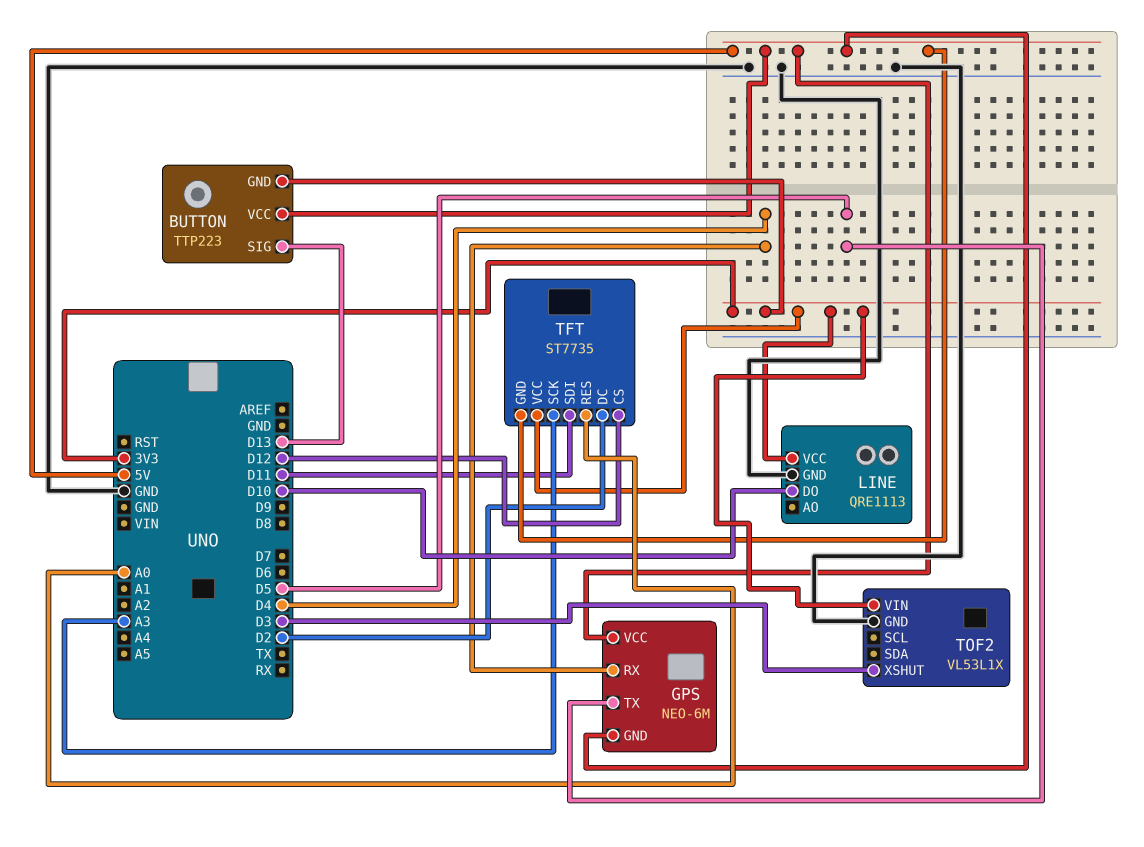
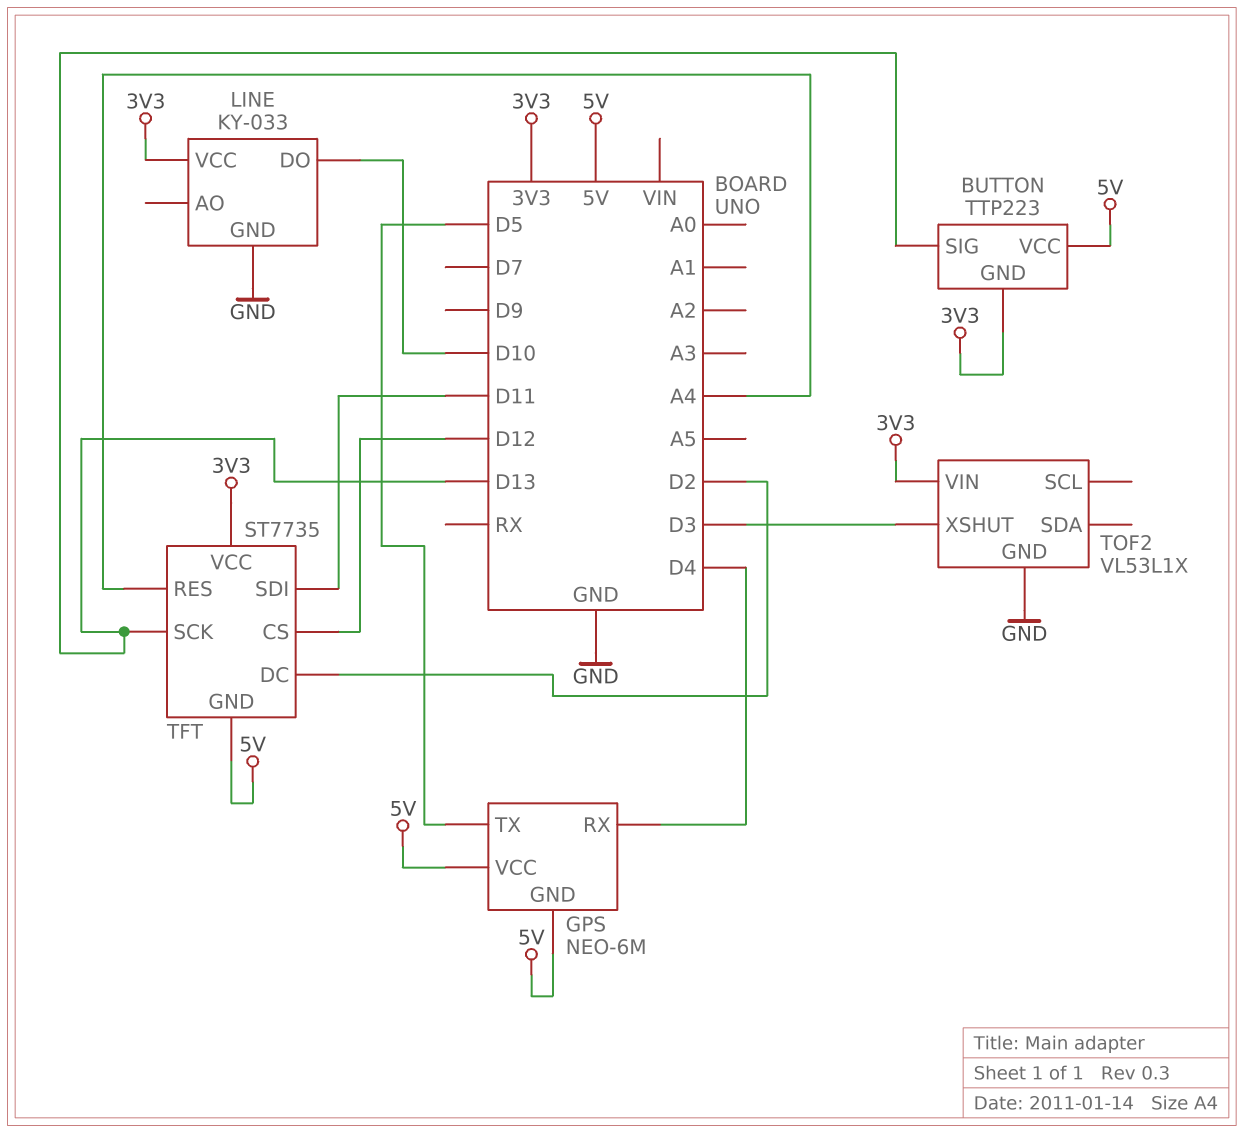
LINE: QRE1113 -> KY-033
TFT pin RES: A0 -> A4
TFT pin SCK: A3 -> D13

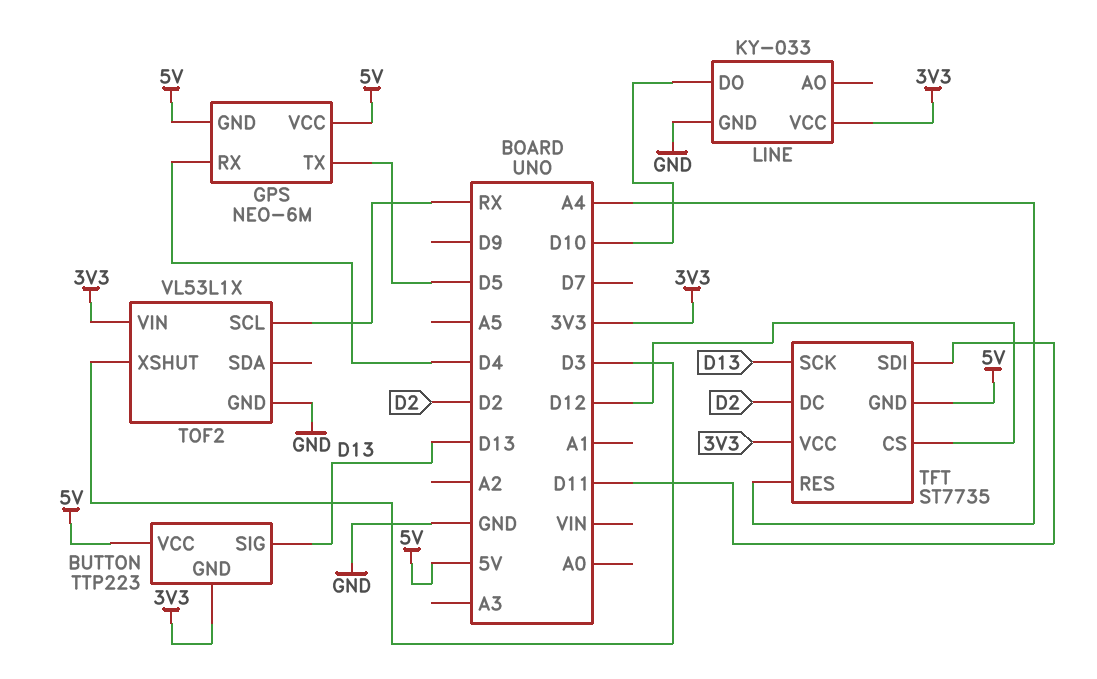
TOF2 pin SCL: none -> RX

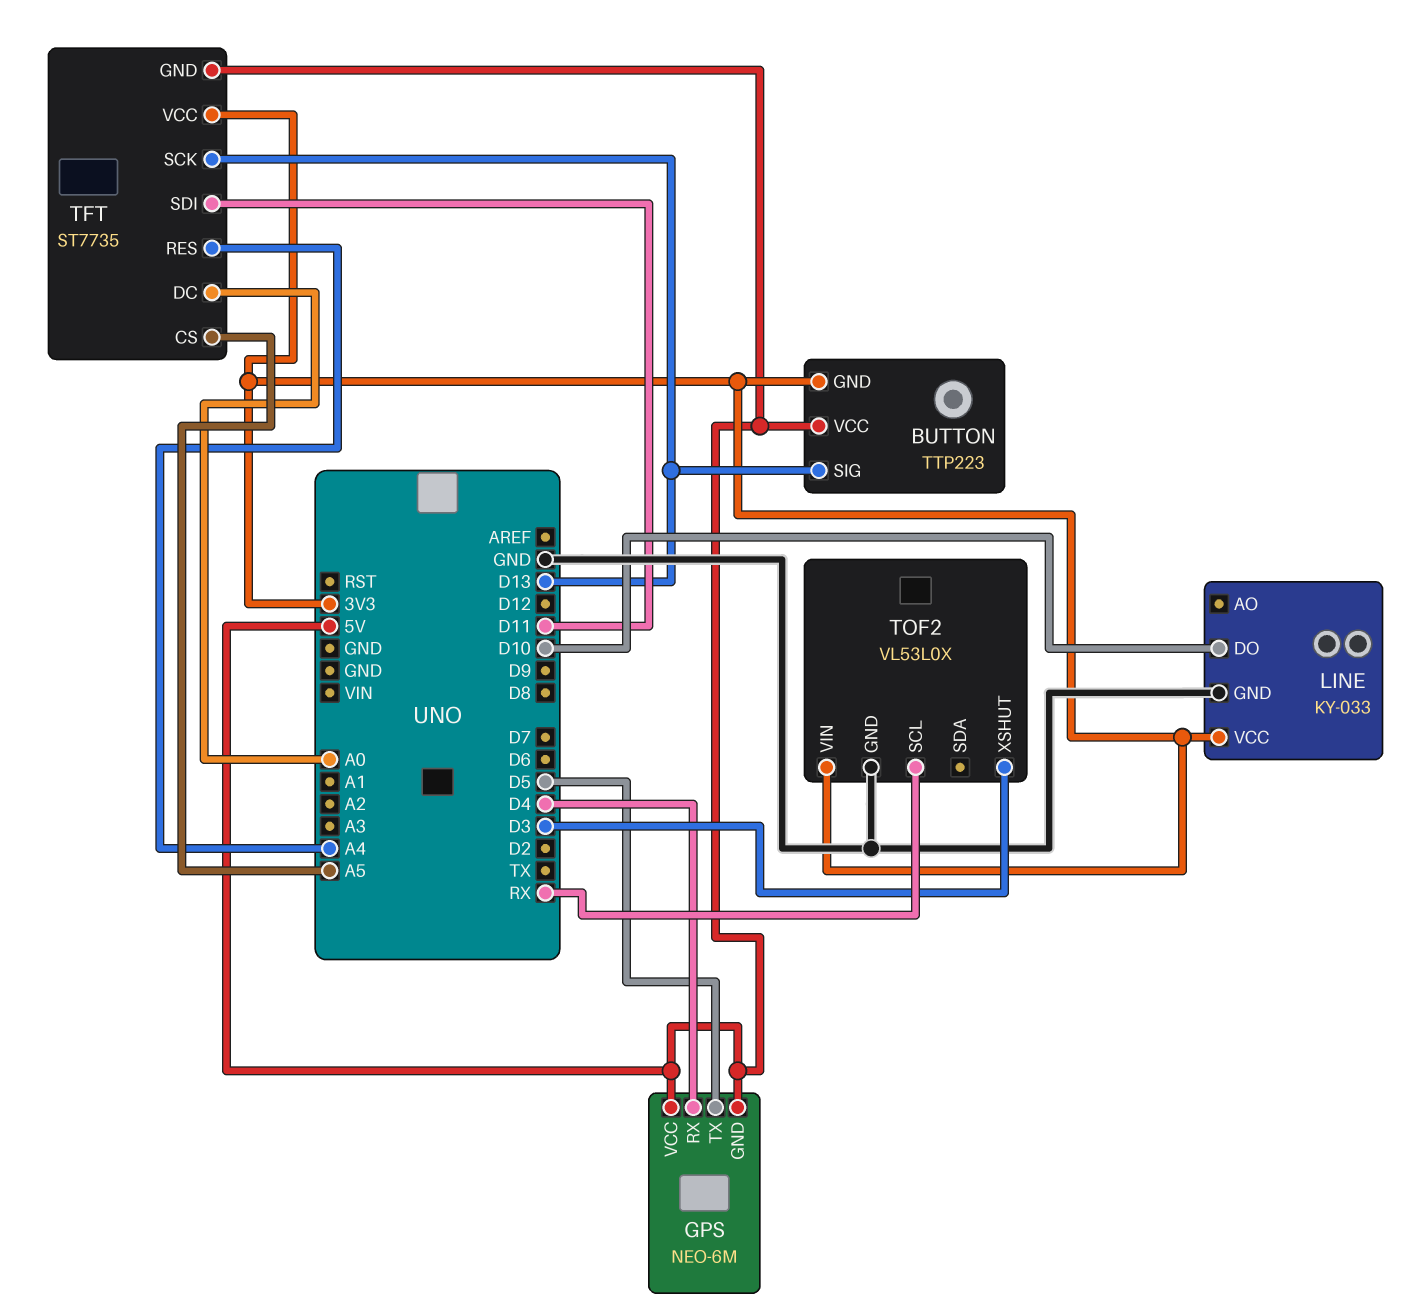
TFT pin CS: D12 -> A5
TFT pin DC: D2 -> A0
TOF2: VL53L1X -> VL53L0X

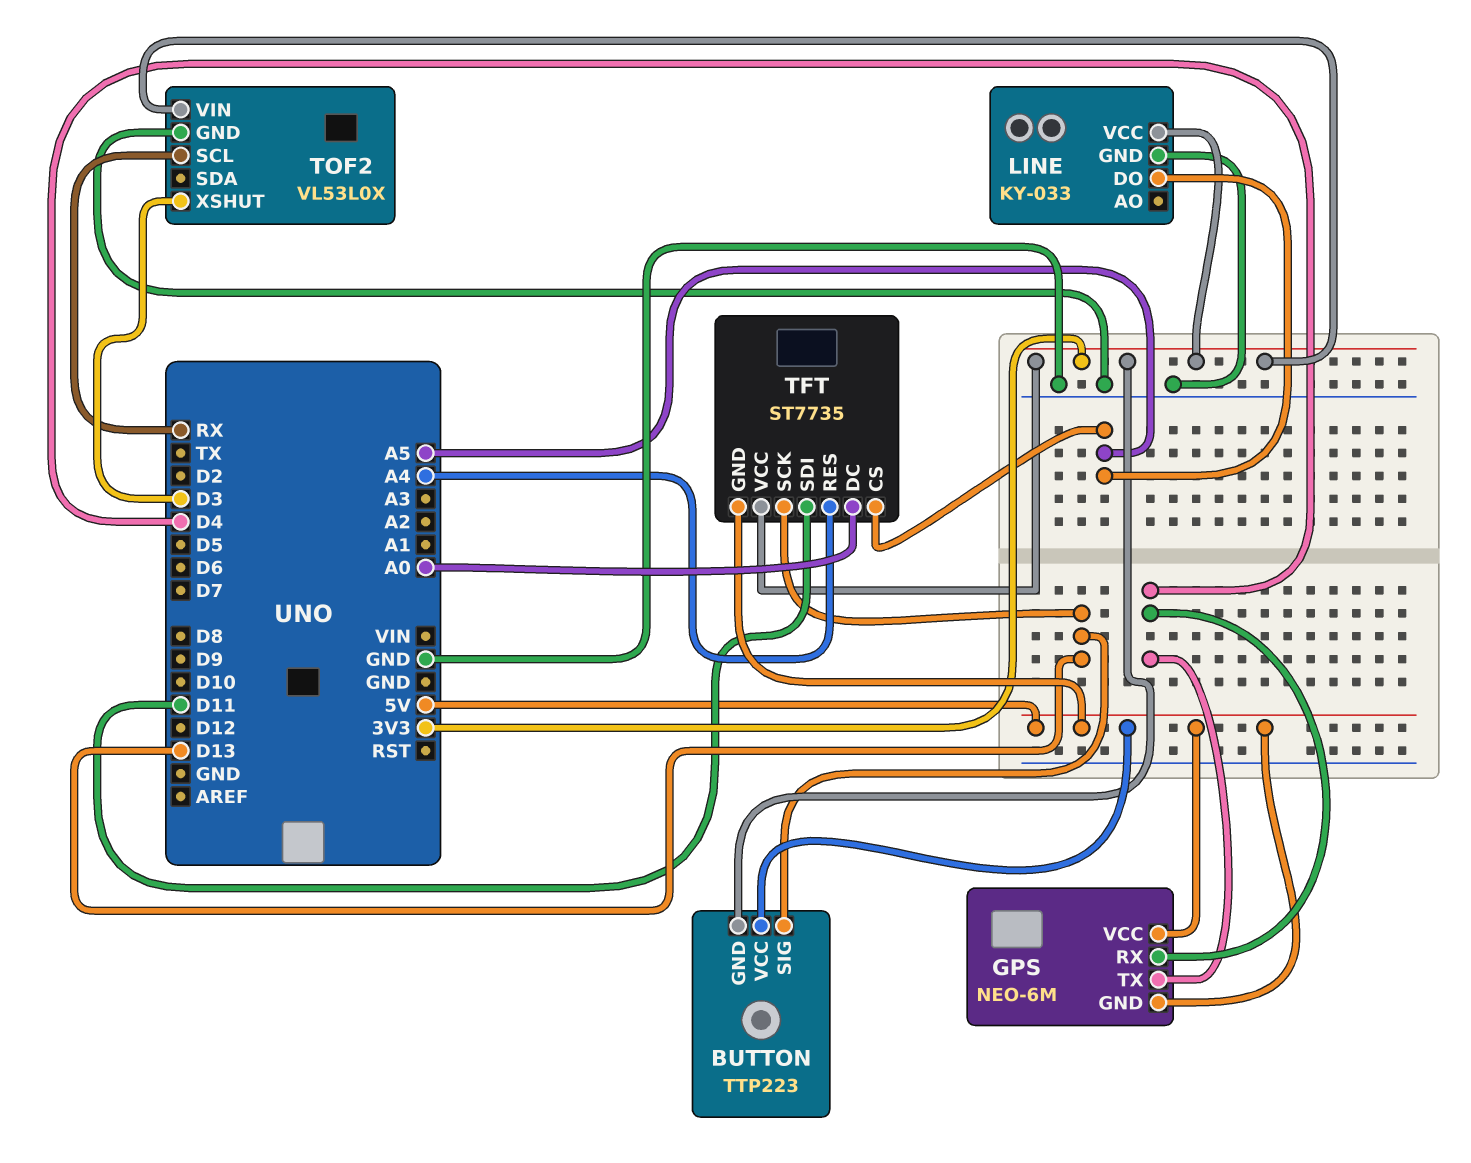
GPS pin TX: D5 -> D4
LINE pin DO: D10 -> A5

